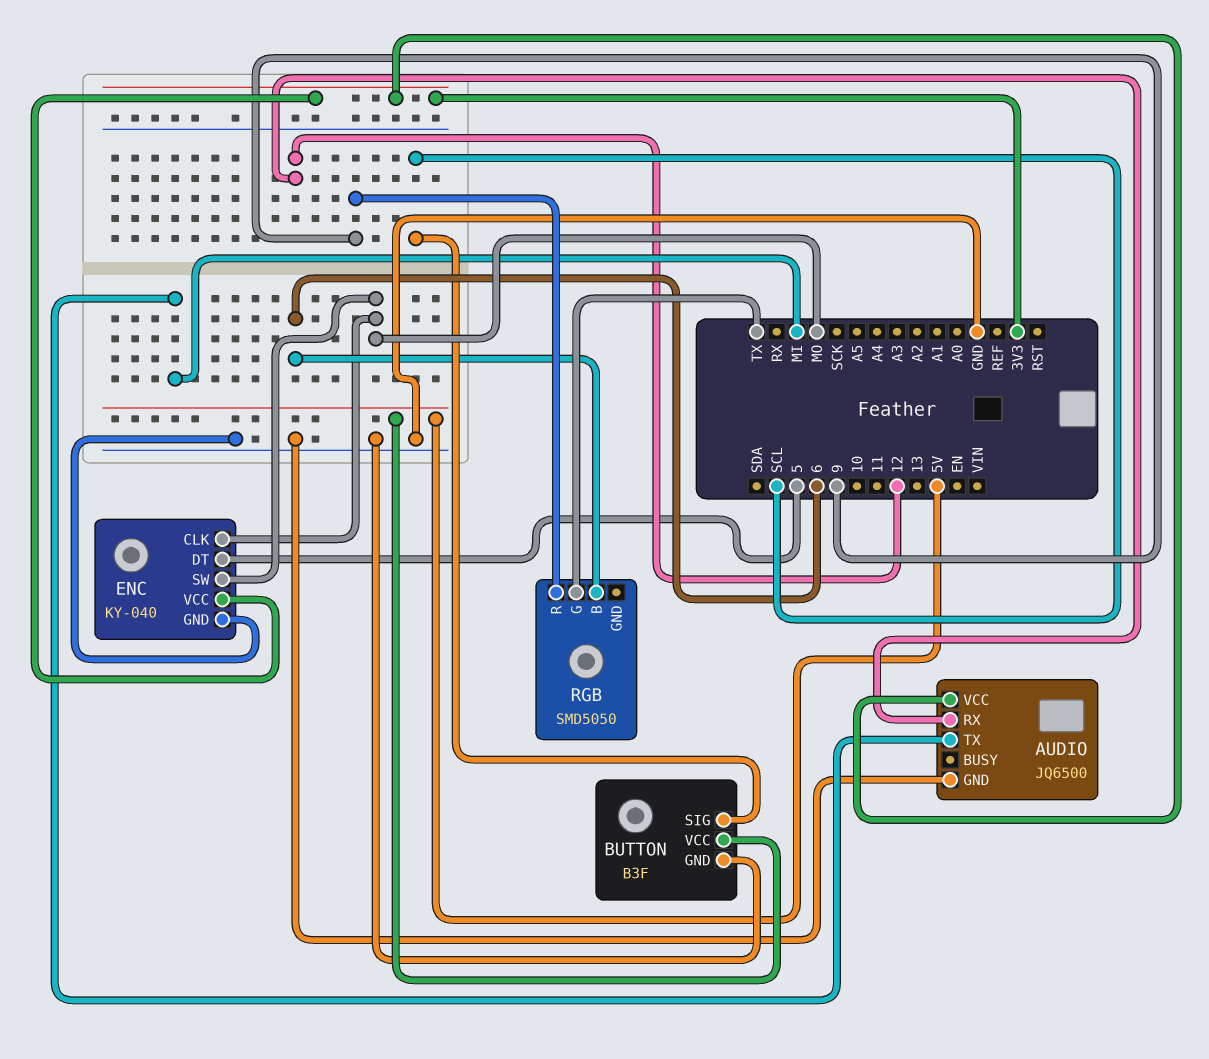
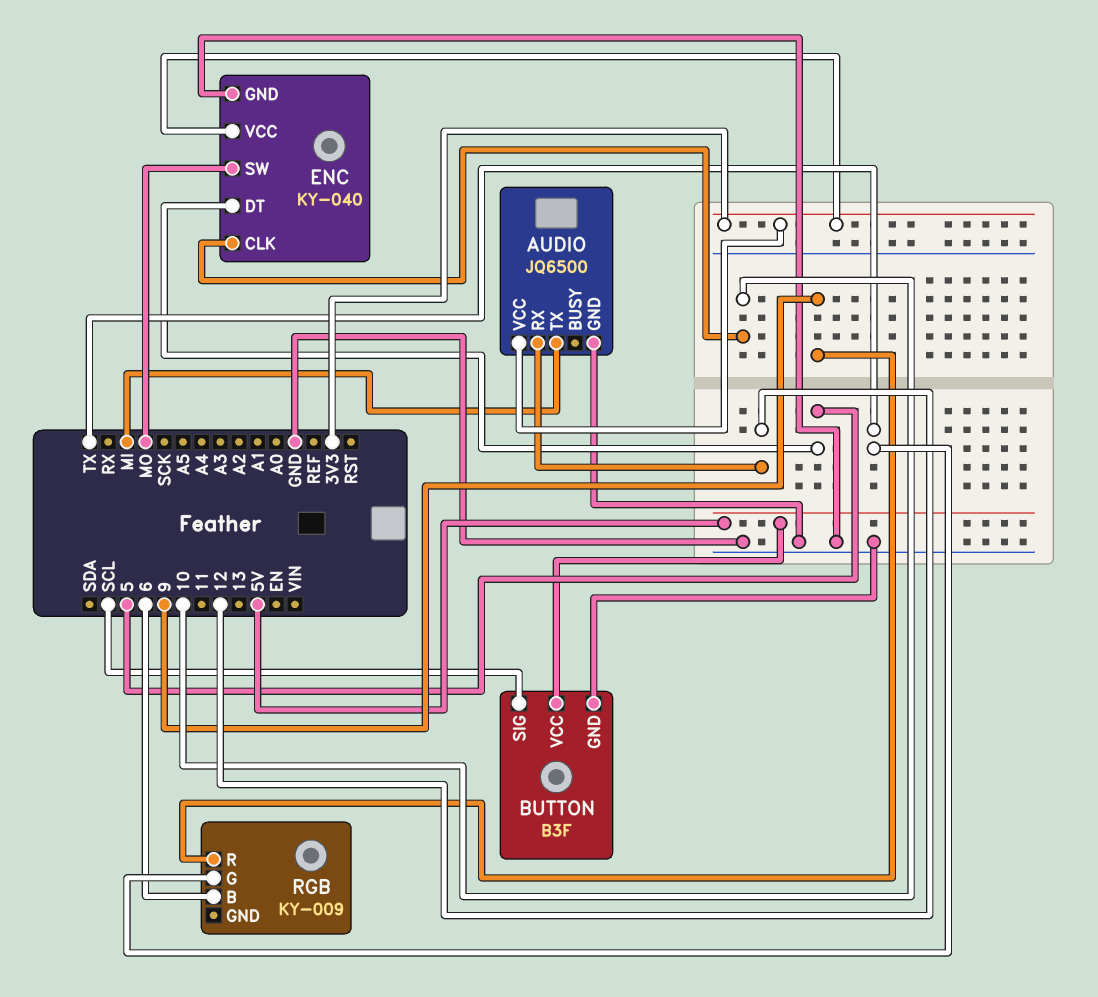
ENC pin CLK: MO -> 10
RGB: SMD5050 -> KY-009

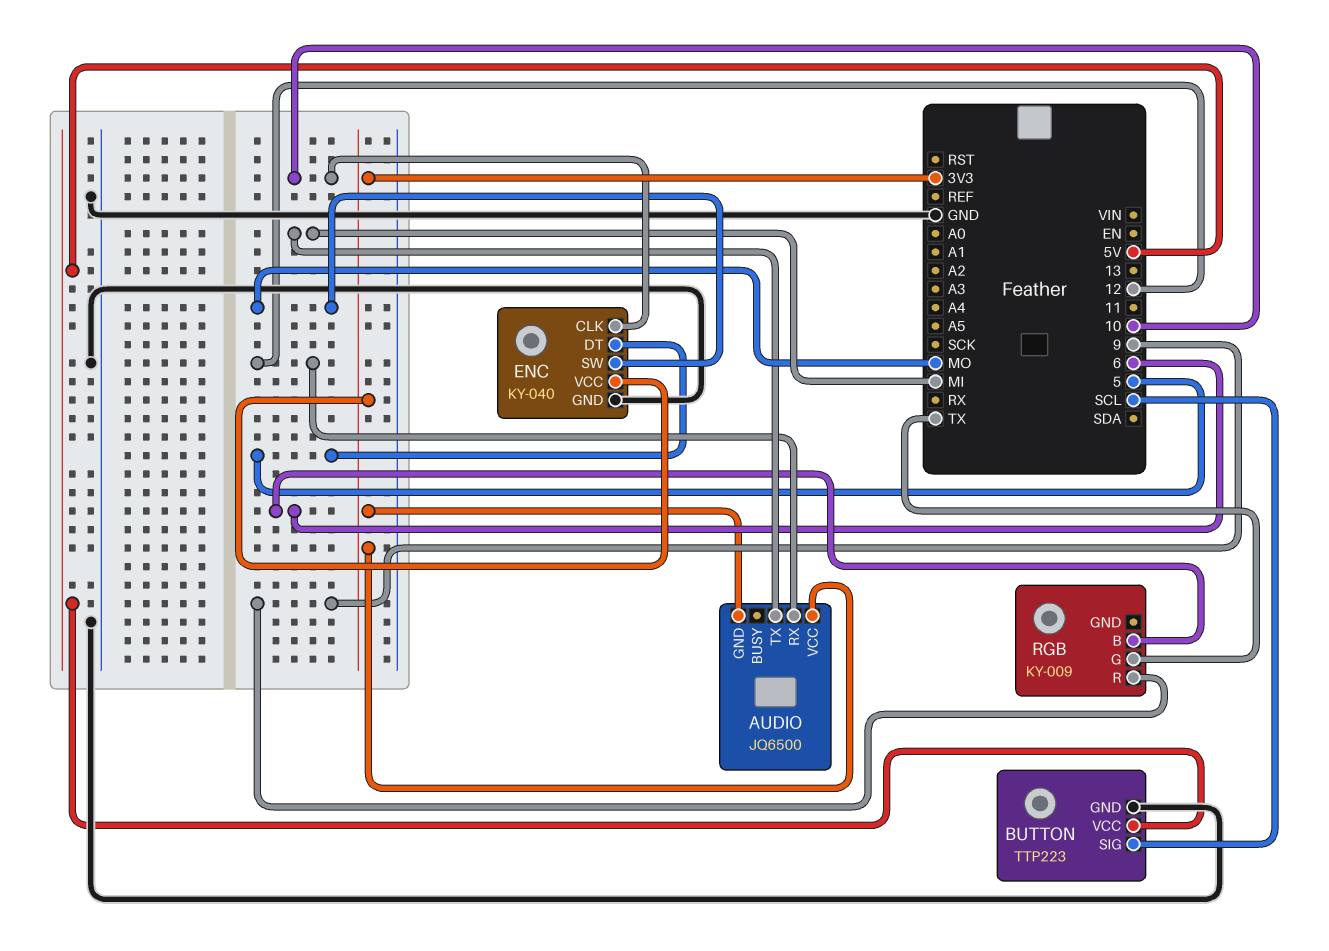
AUDIO pin GND: GND -> 3V3
BUTTON: B3F -> TTP223

